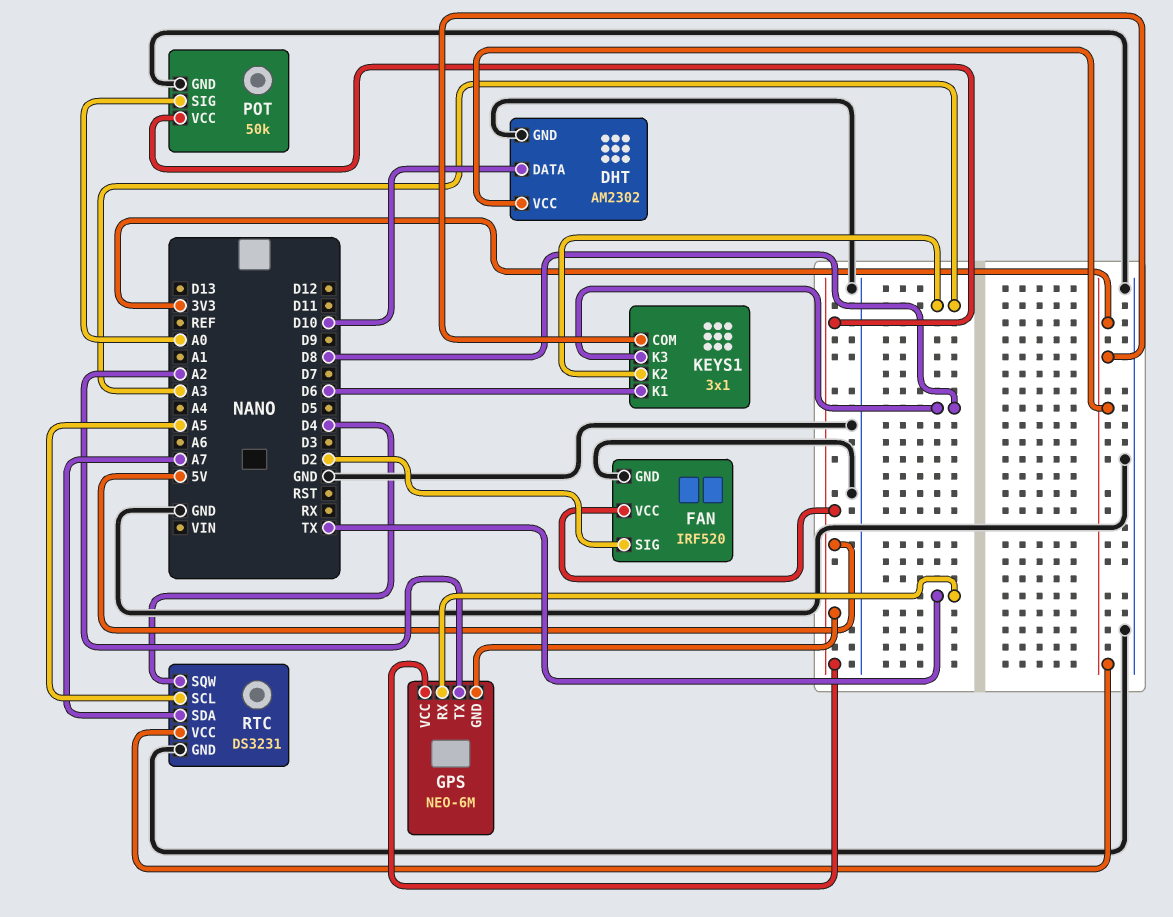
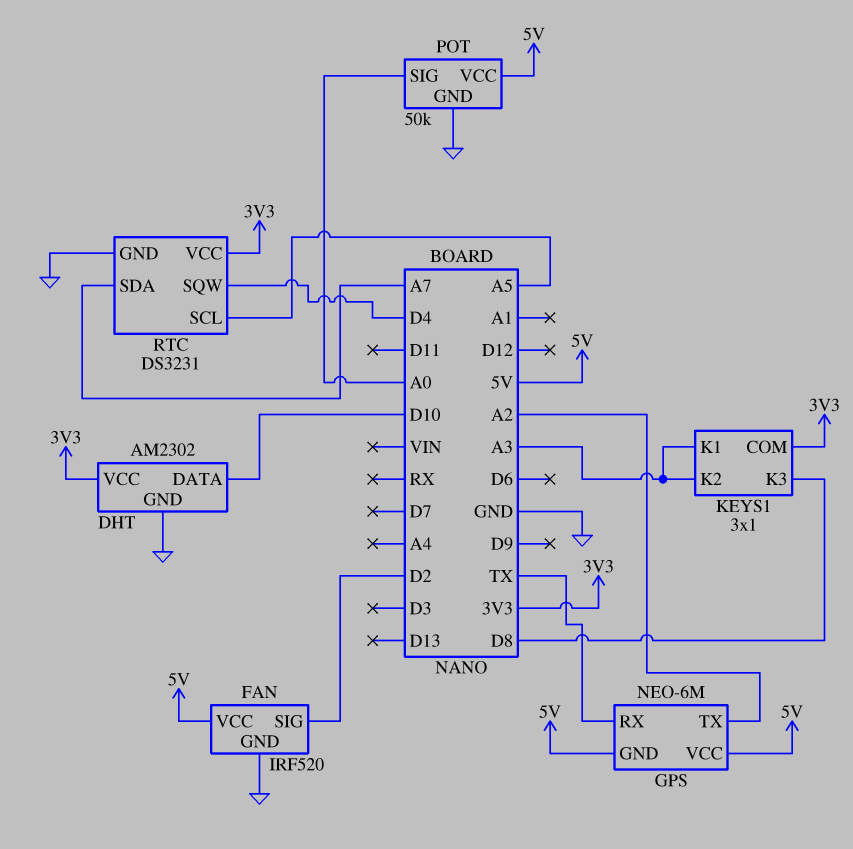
KEYS1 pin K1: D6 -> A3

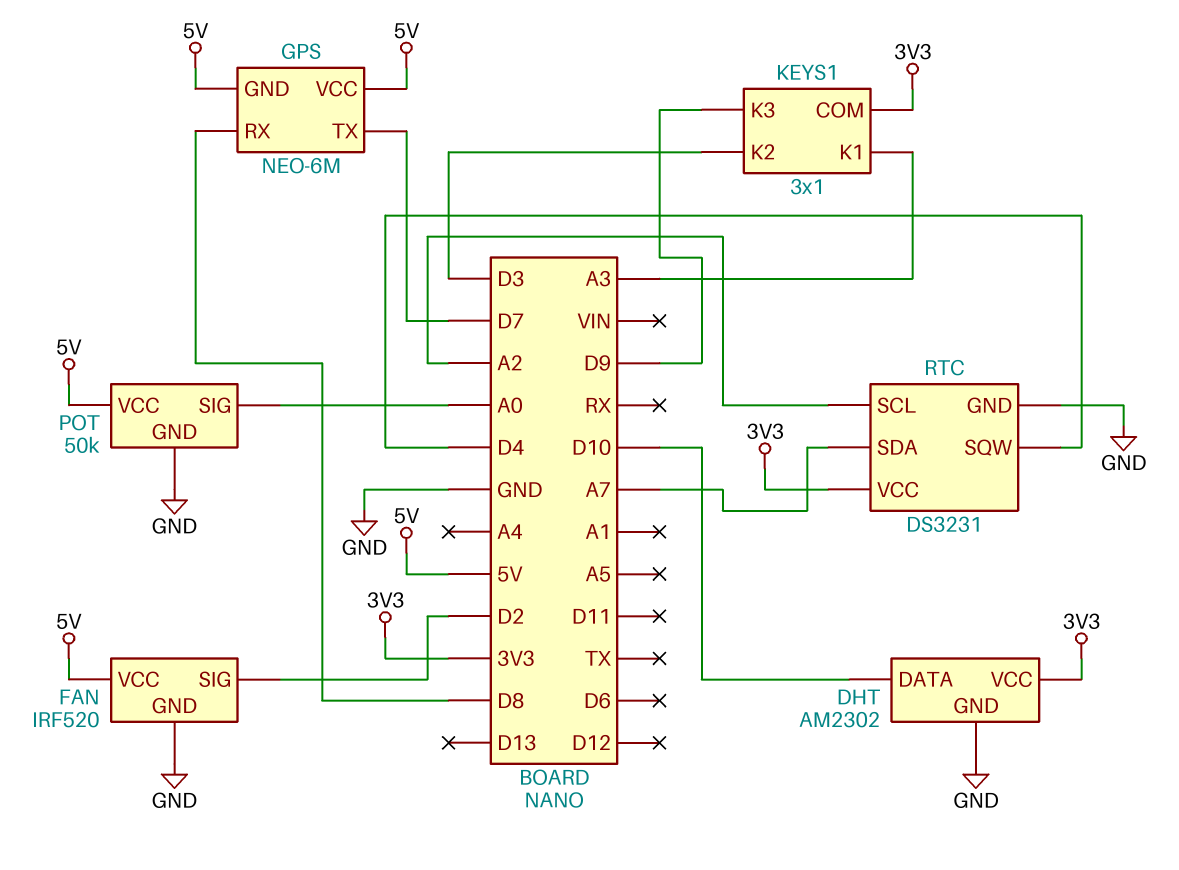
GPS pin RX: TX -> D8
GPS pin TX: A2 -> D7
KEYS1 pin K2: A3 -> D3
KEYS1 pin K3: D8 -> D9
RTC pin SCL: A5 -> A2

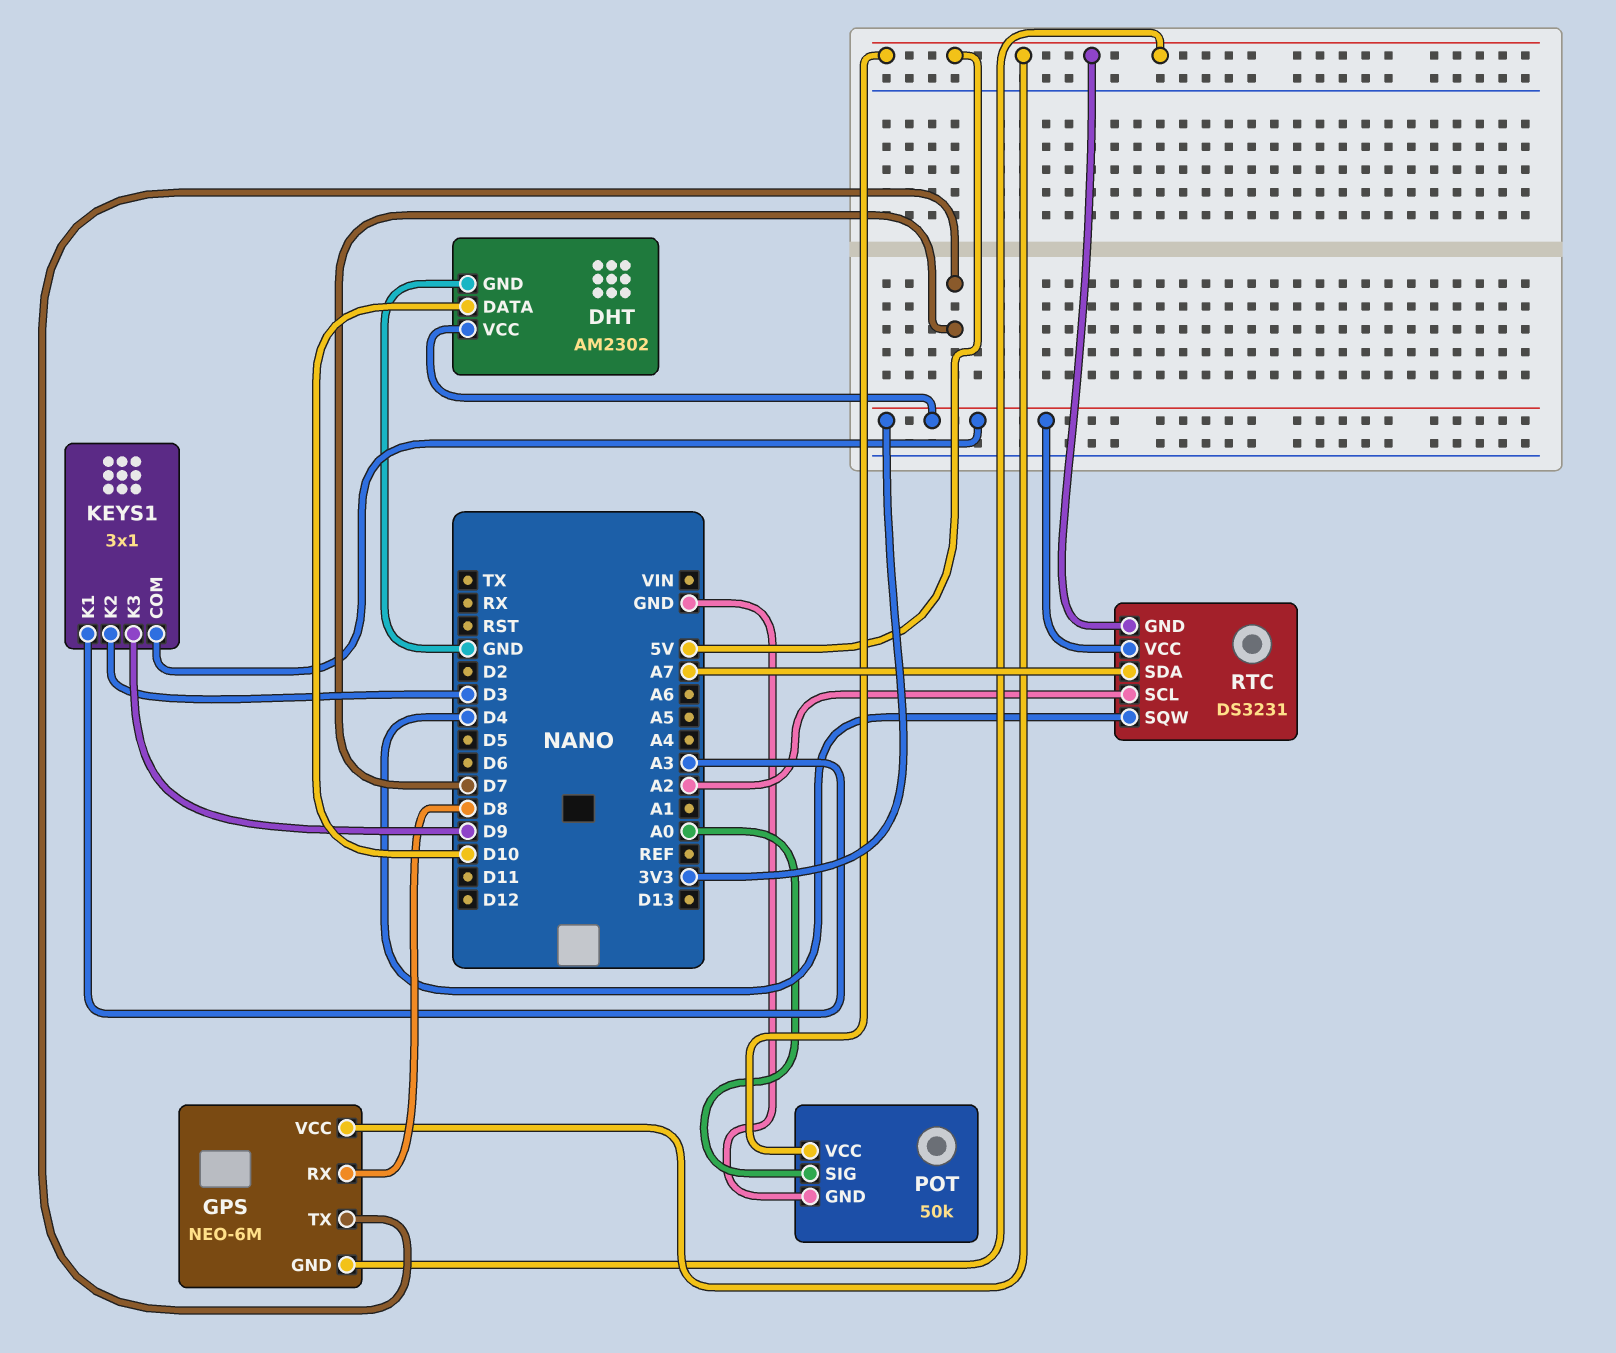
FAN: IRF520 -> none
FAN pin GND: GND -> none
FAN pin SIG: D2 -> none
FAN pin VCC: 5V -> none
RTC pin GND: GND -> 5V

